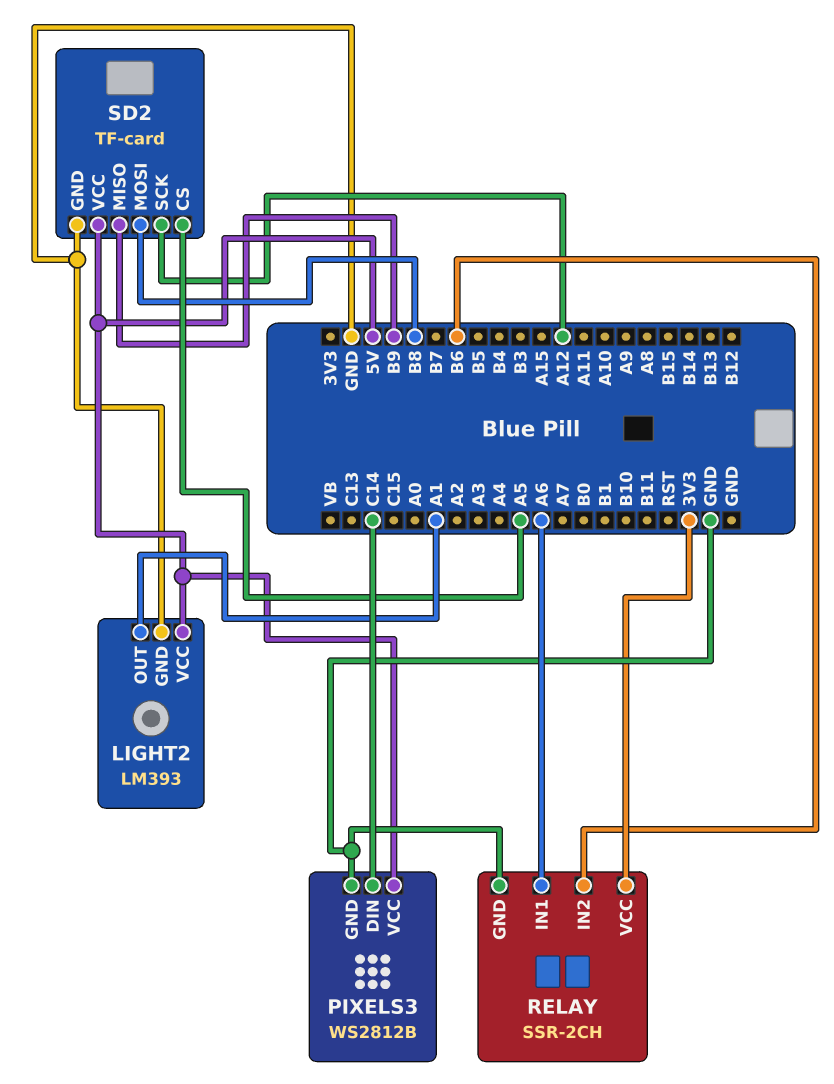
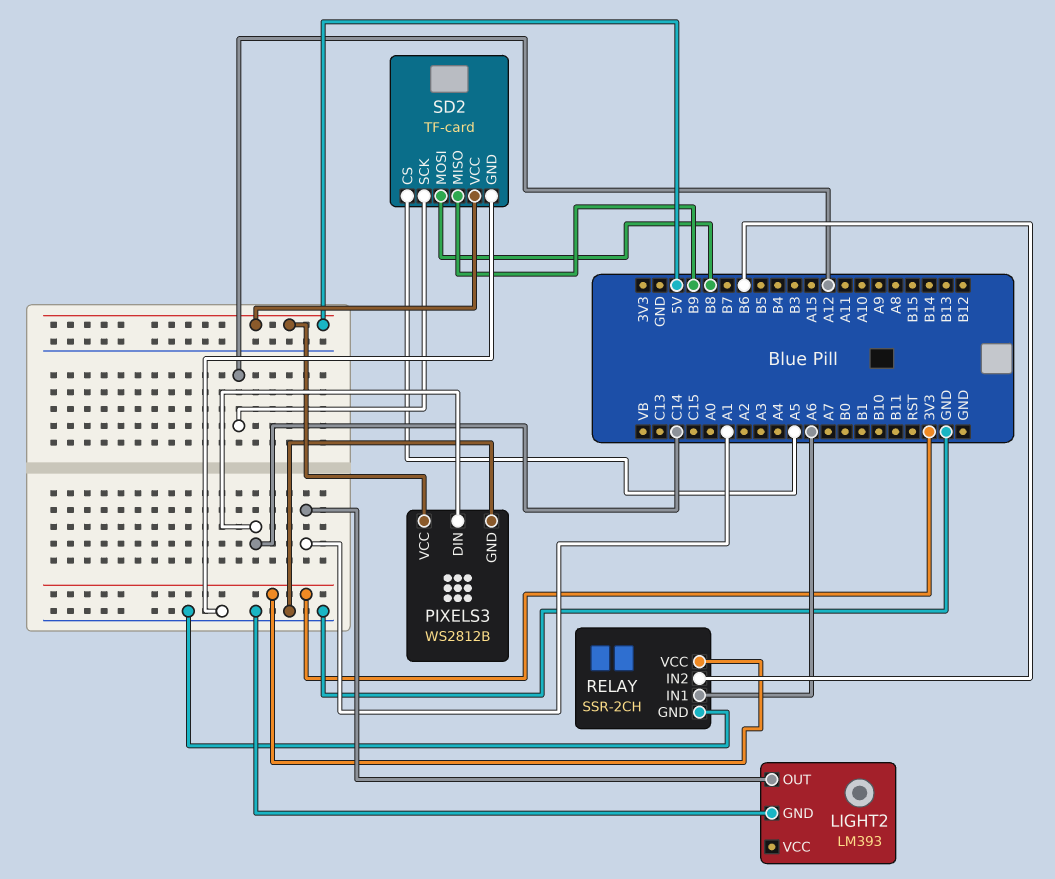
LIGHT2 pin VCC: 5V -> none

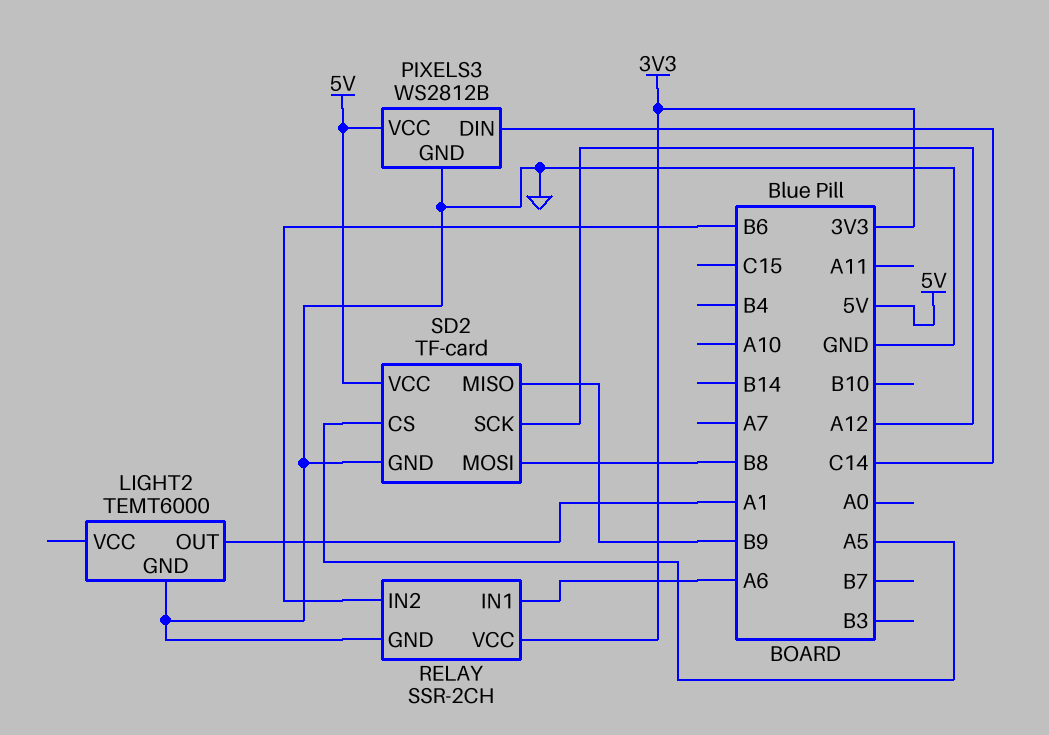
LIGHT2: LM393 -> TEMT6000

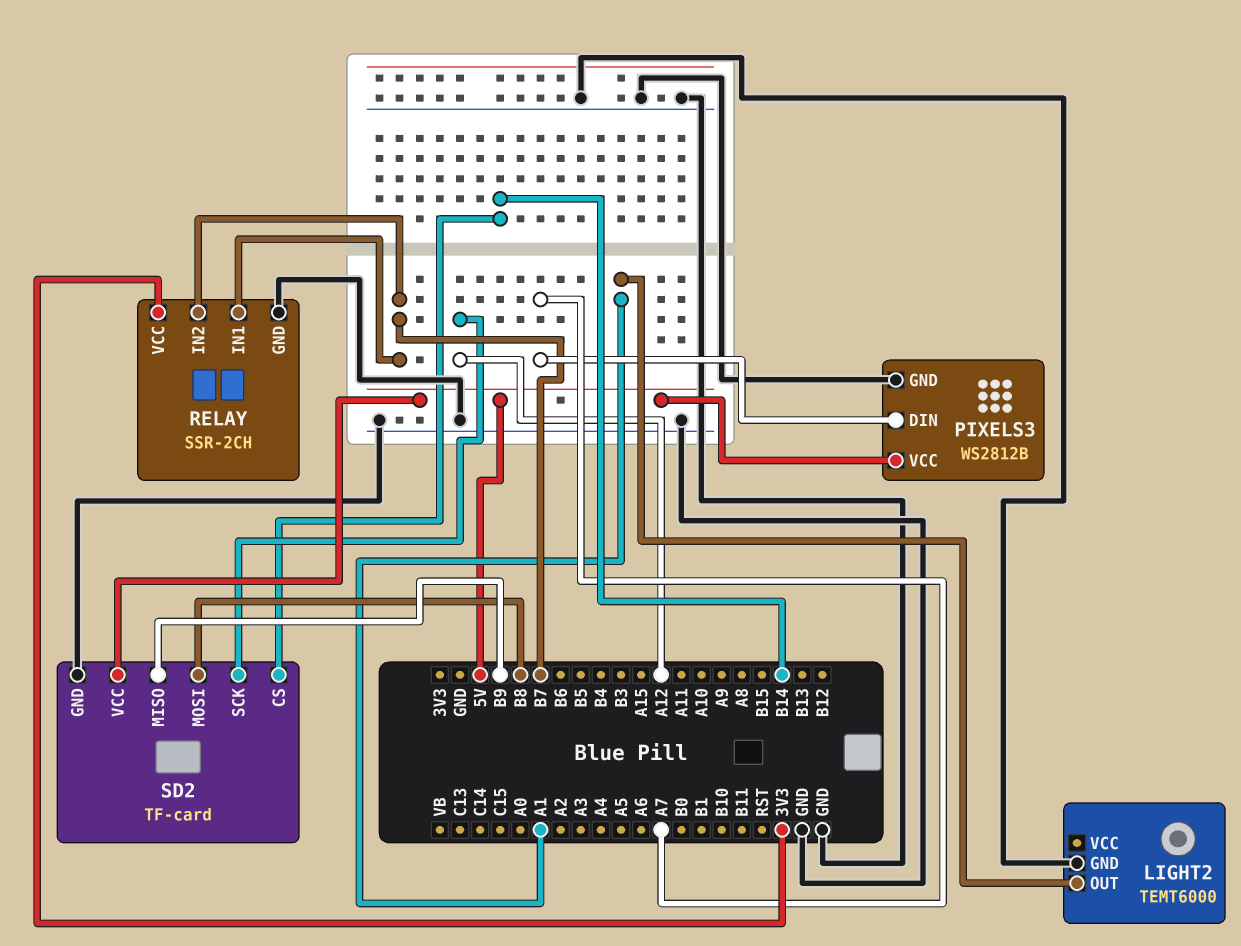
PIXELS3 pin DIN: C14 -> A7
RELAY pin IN1: A6 -> B7
RELAY pin IN2: B6 -> B7
SD2 pin CS: A5 -> B14

